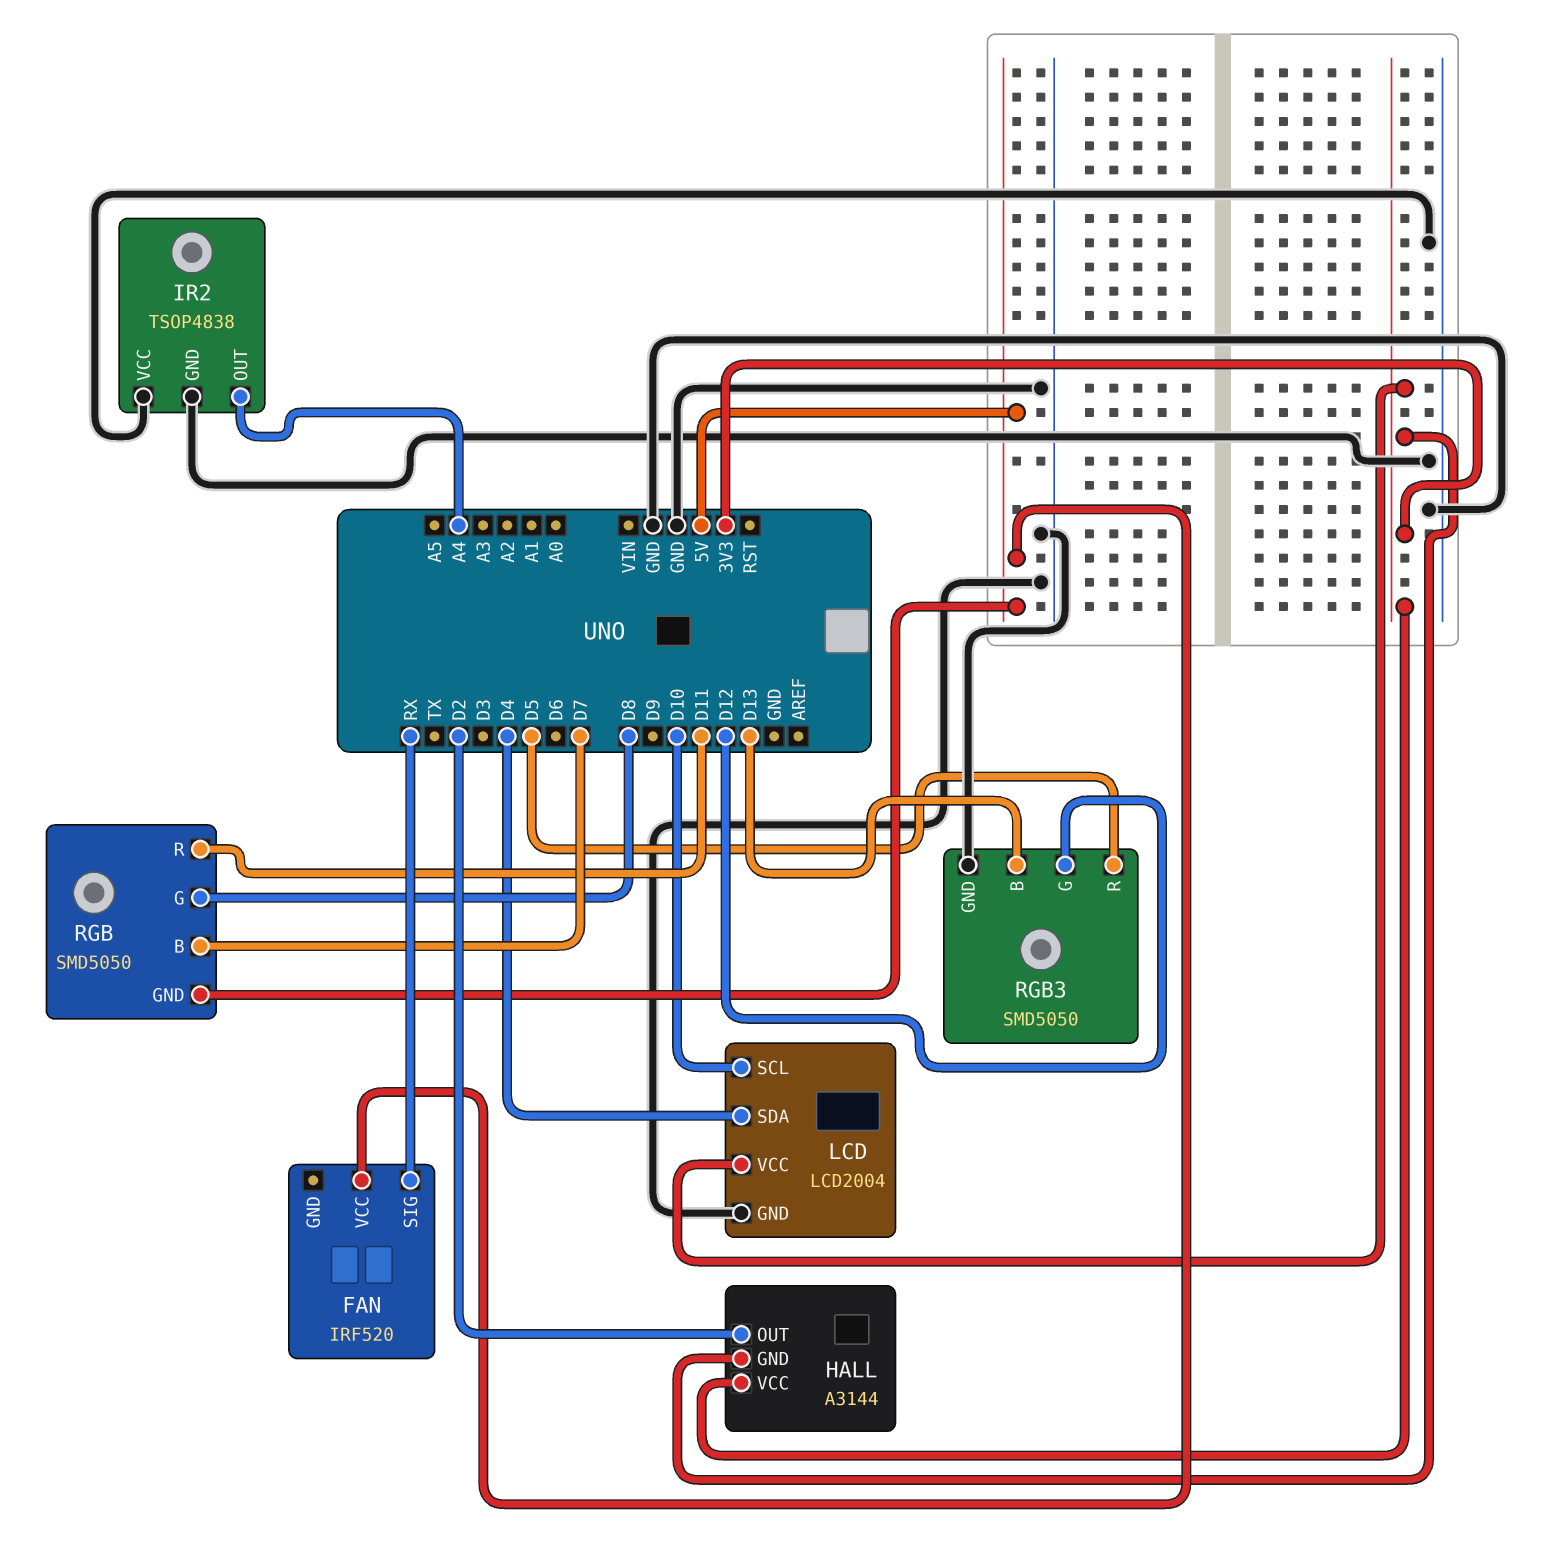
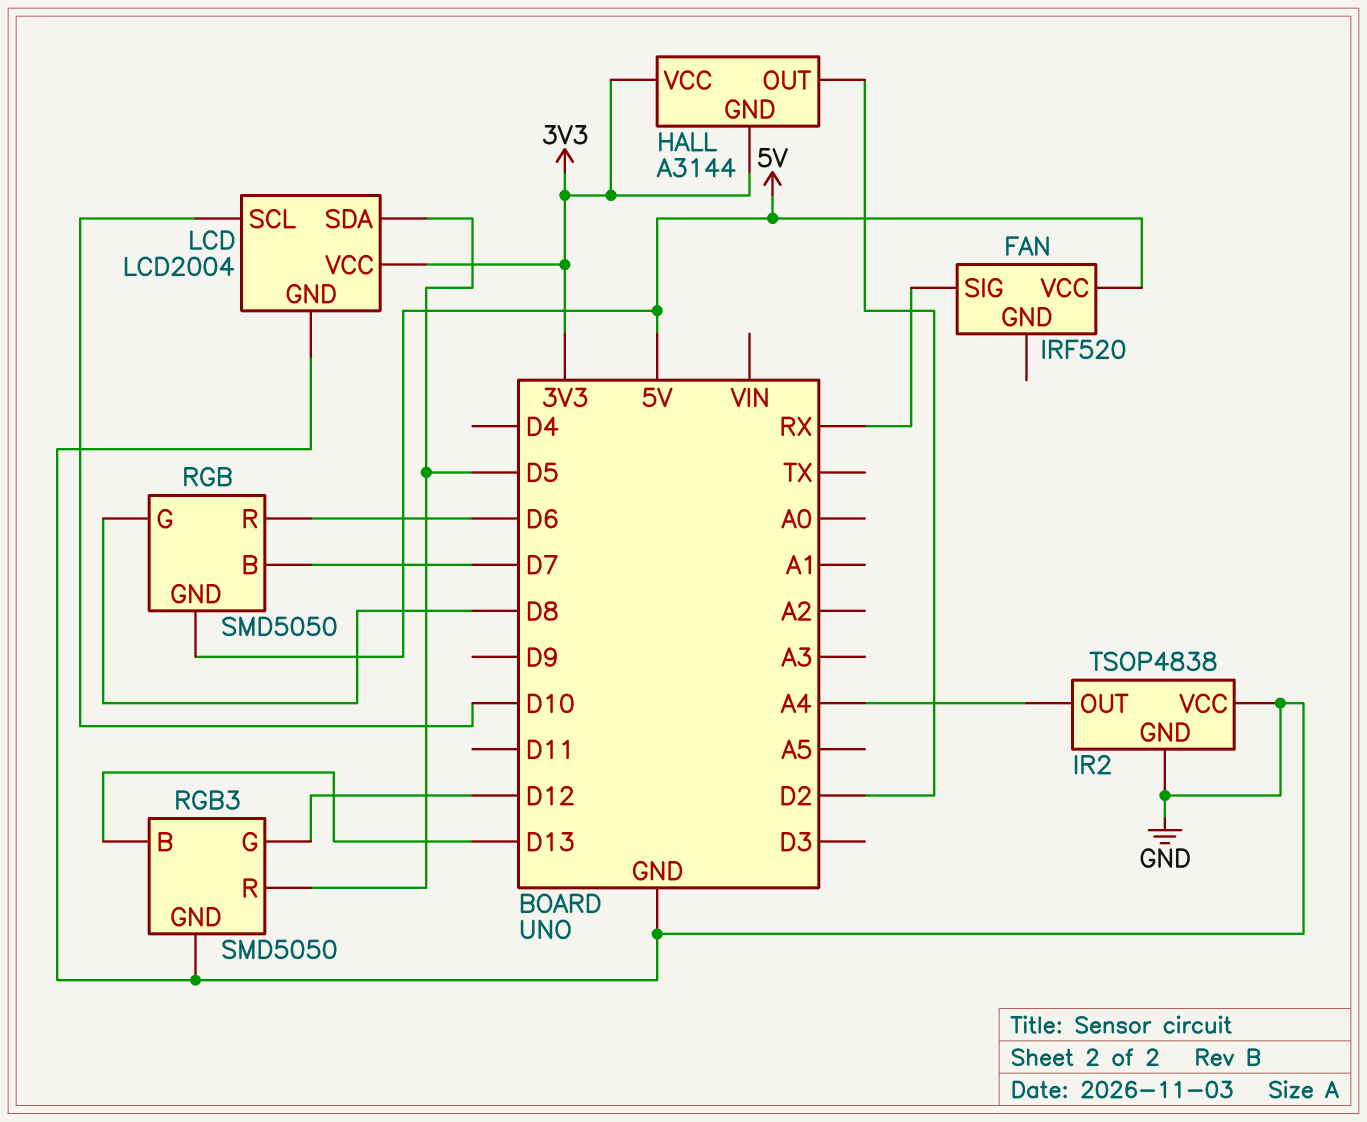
LCD pin SDA: D4 -> D5
RGB pin R: D11 -> D6

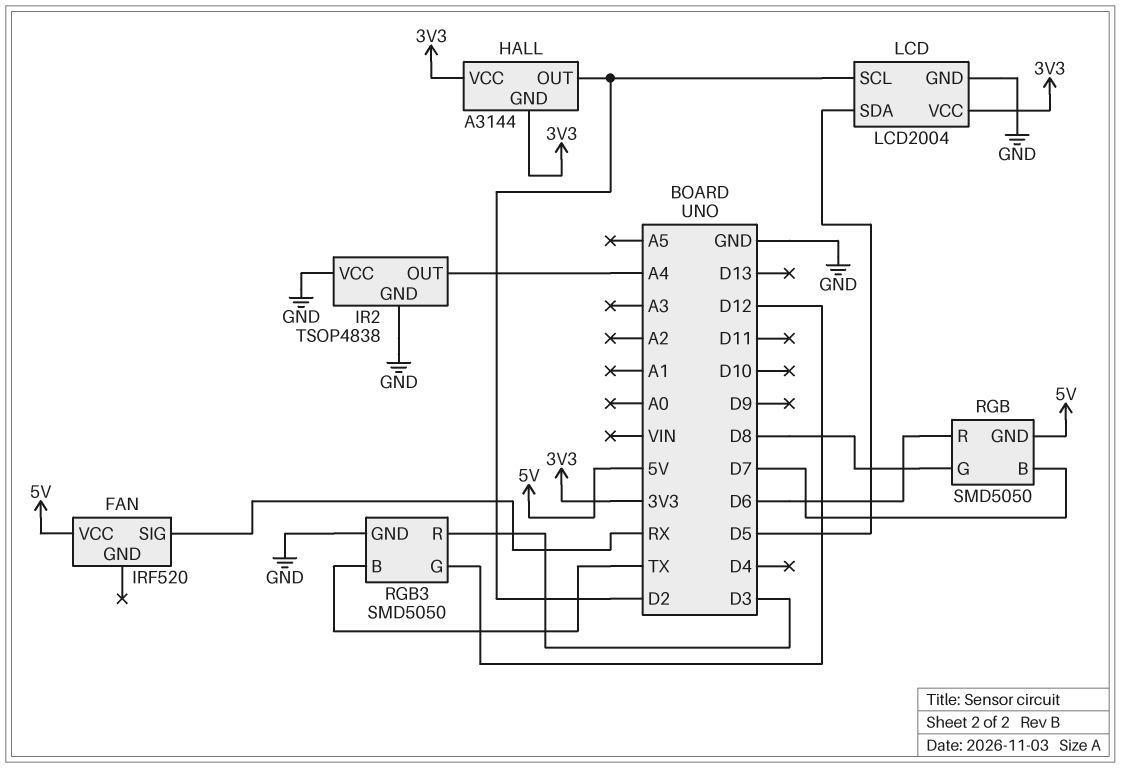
LCD pin SCL: D10 -> D2
RGB3 pin B: D13 -> TX
RGB3 pin R: D5 -> D3

